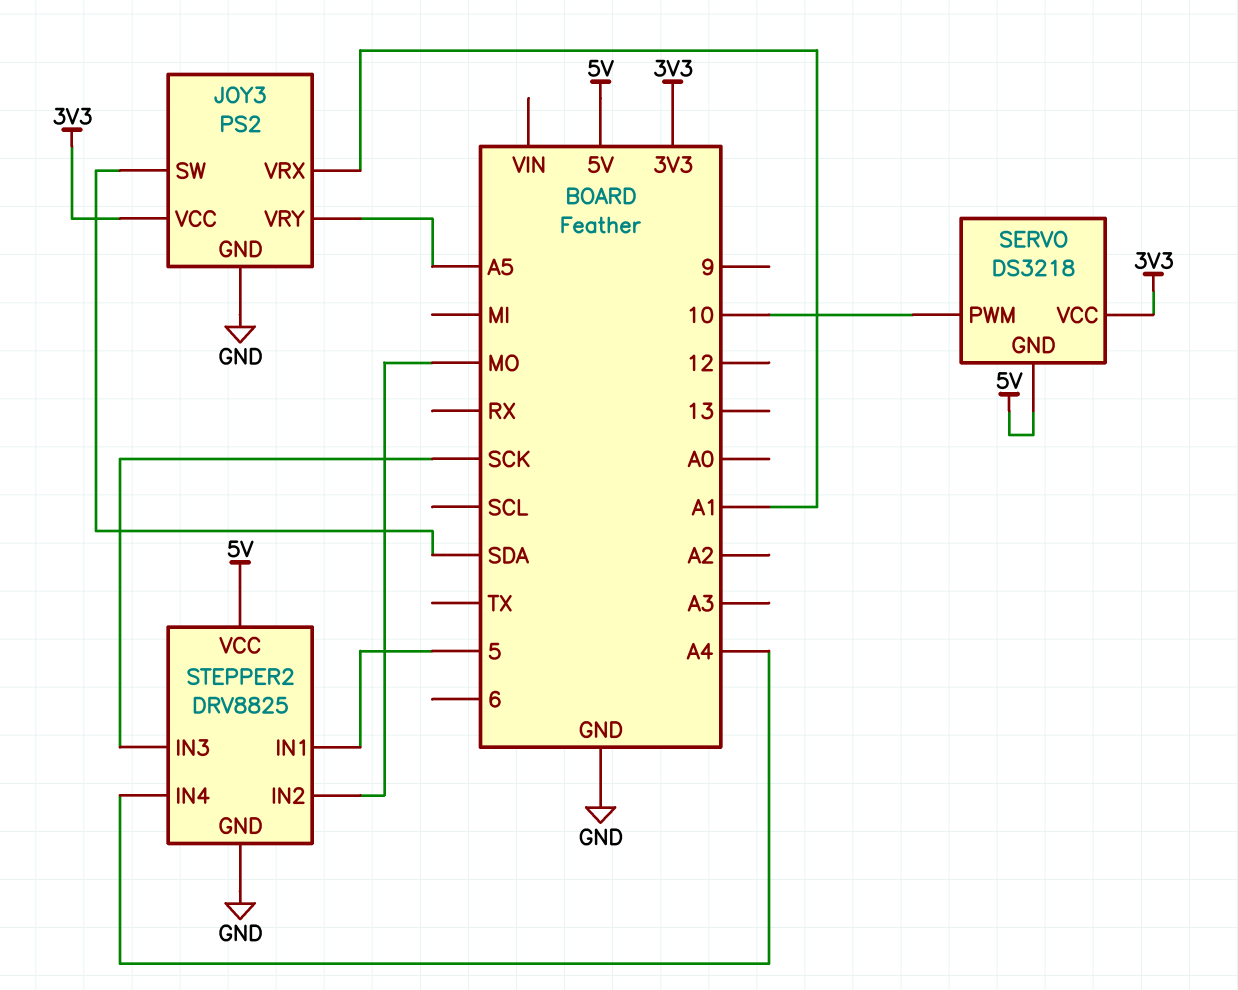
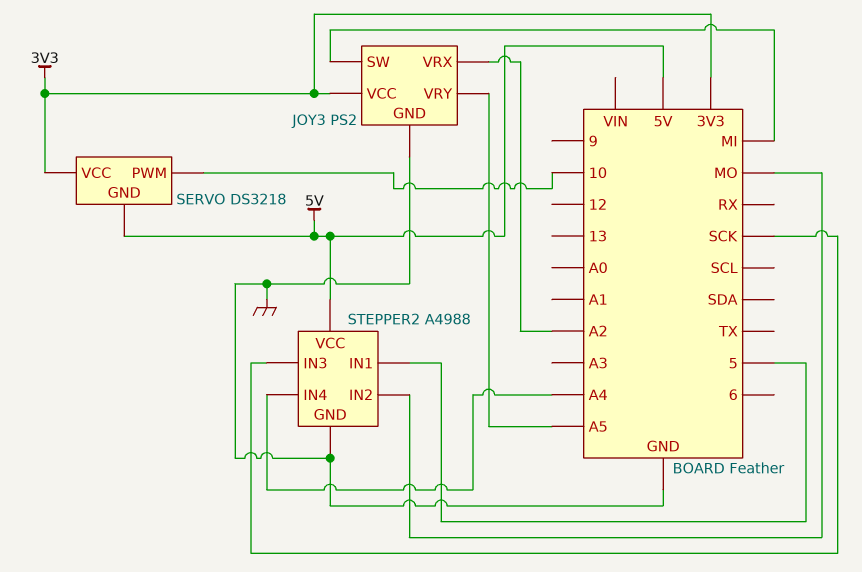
JOY3 pin SW: SDA -> MI
JOY3 pin VRX: A1 -> A2
STEPPER2: DRV8825 -> A4988

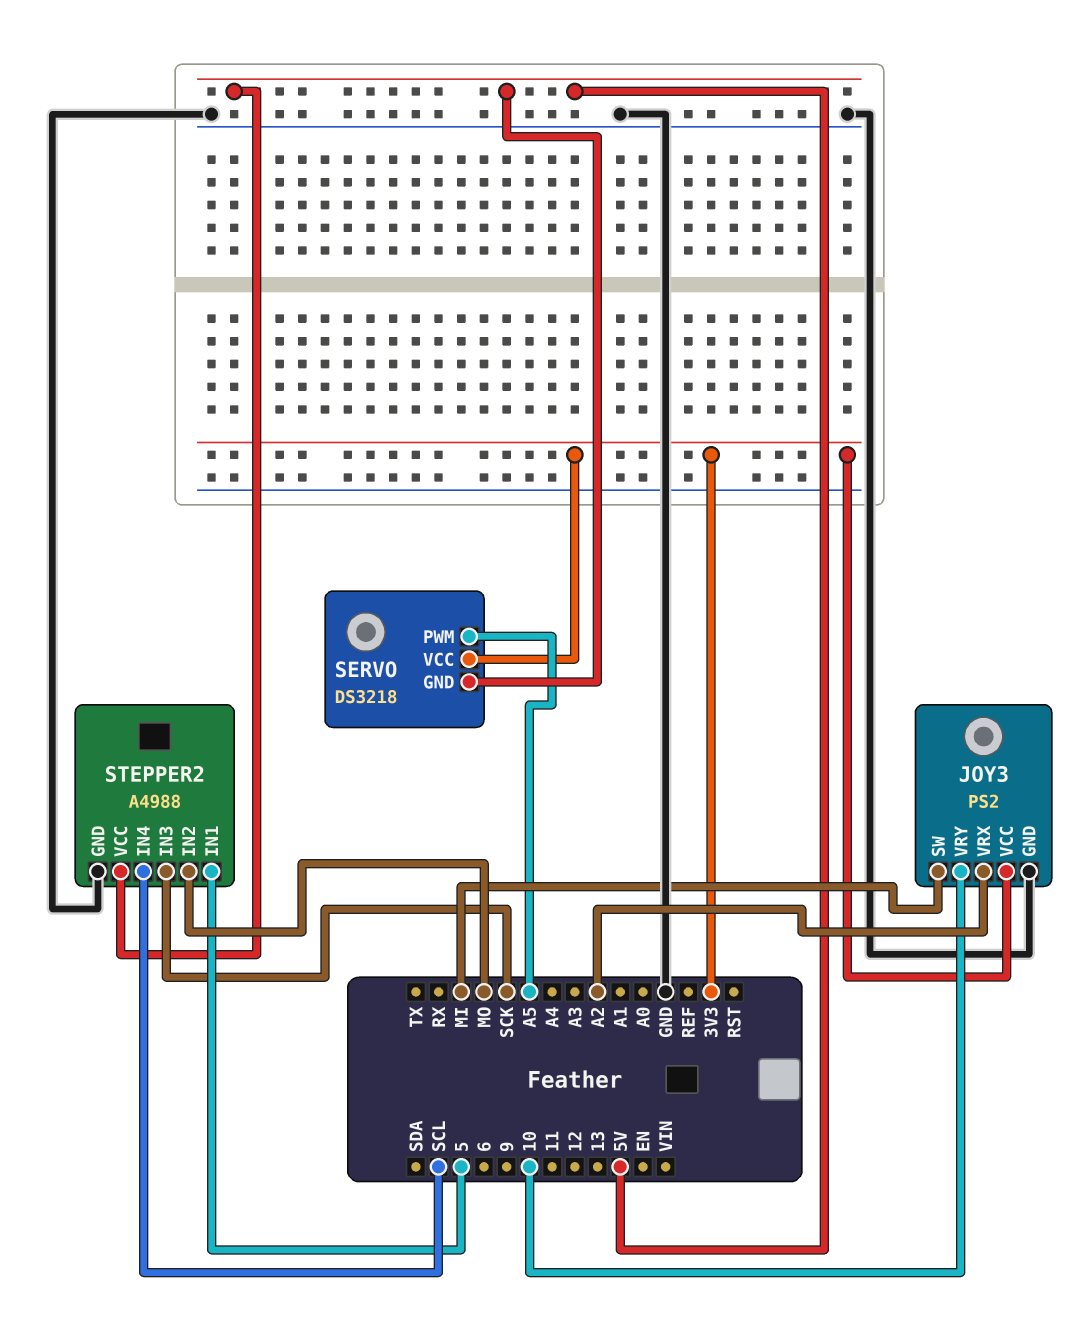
JOY3 pin VRY: A5 -> 10
SERVO pin PWM: 10 -> A5
STEPPER2 pin IN4: A4 -> SCL

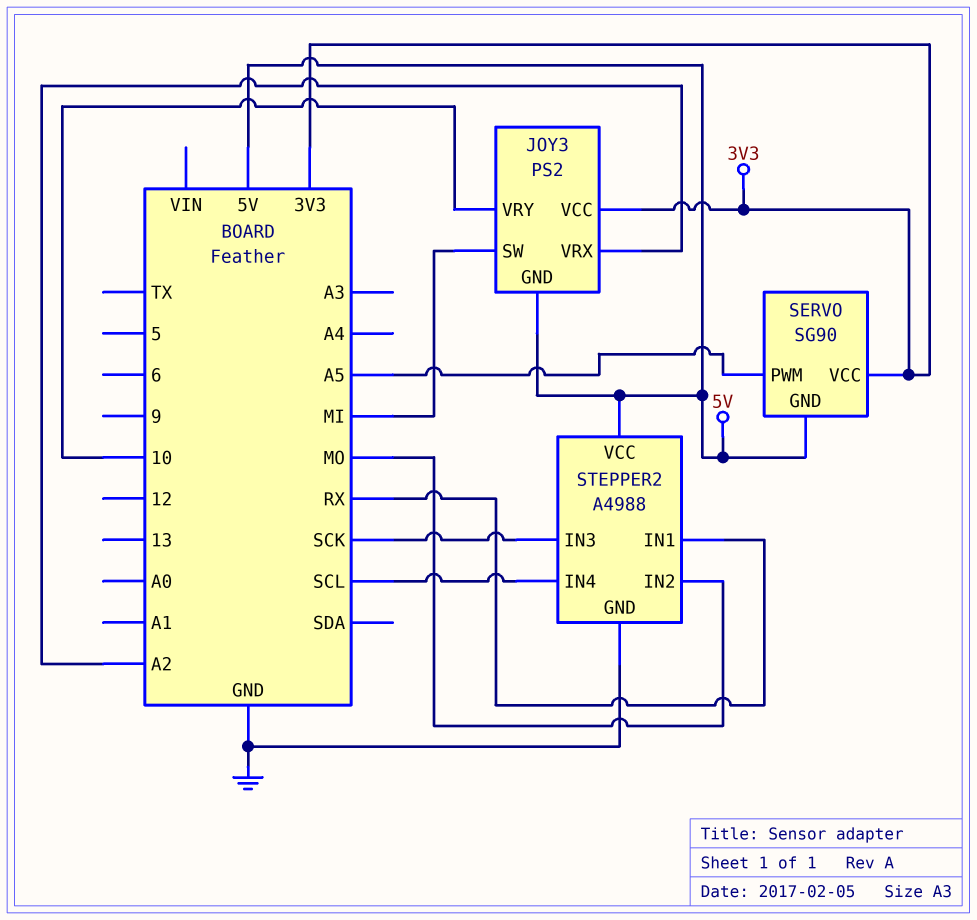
JOY3 pin GND: GND -> 5V
SERVO: DS3218 -> SG90
STEPPER2 pin IN1: 5 -> RX

